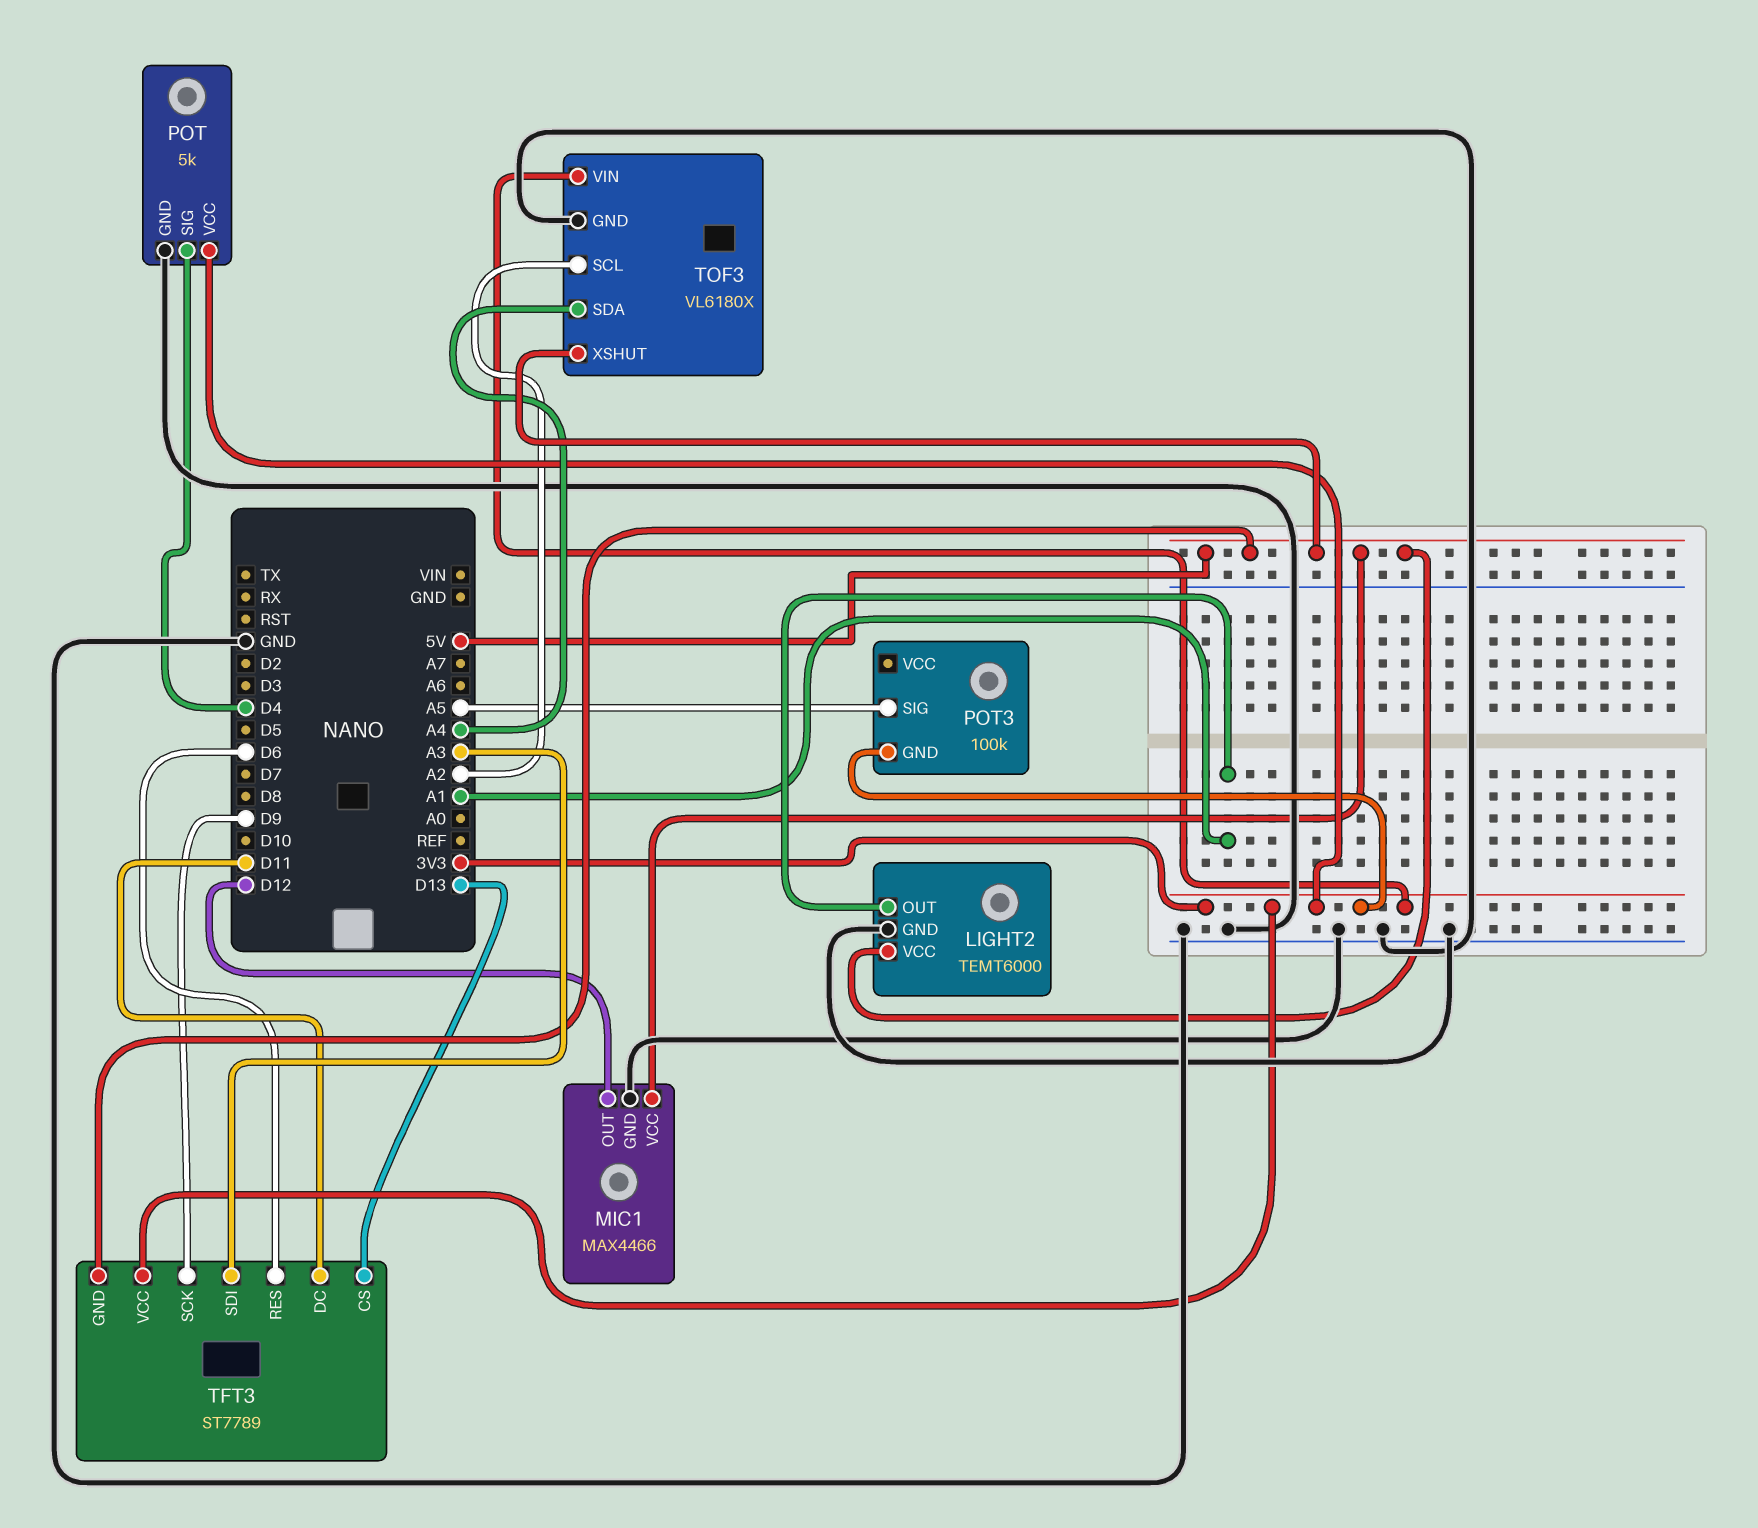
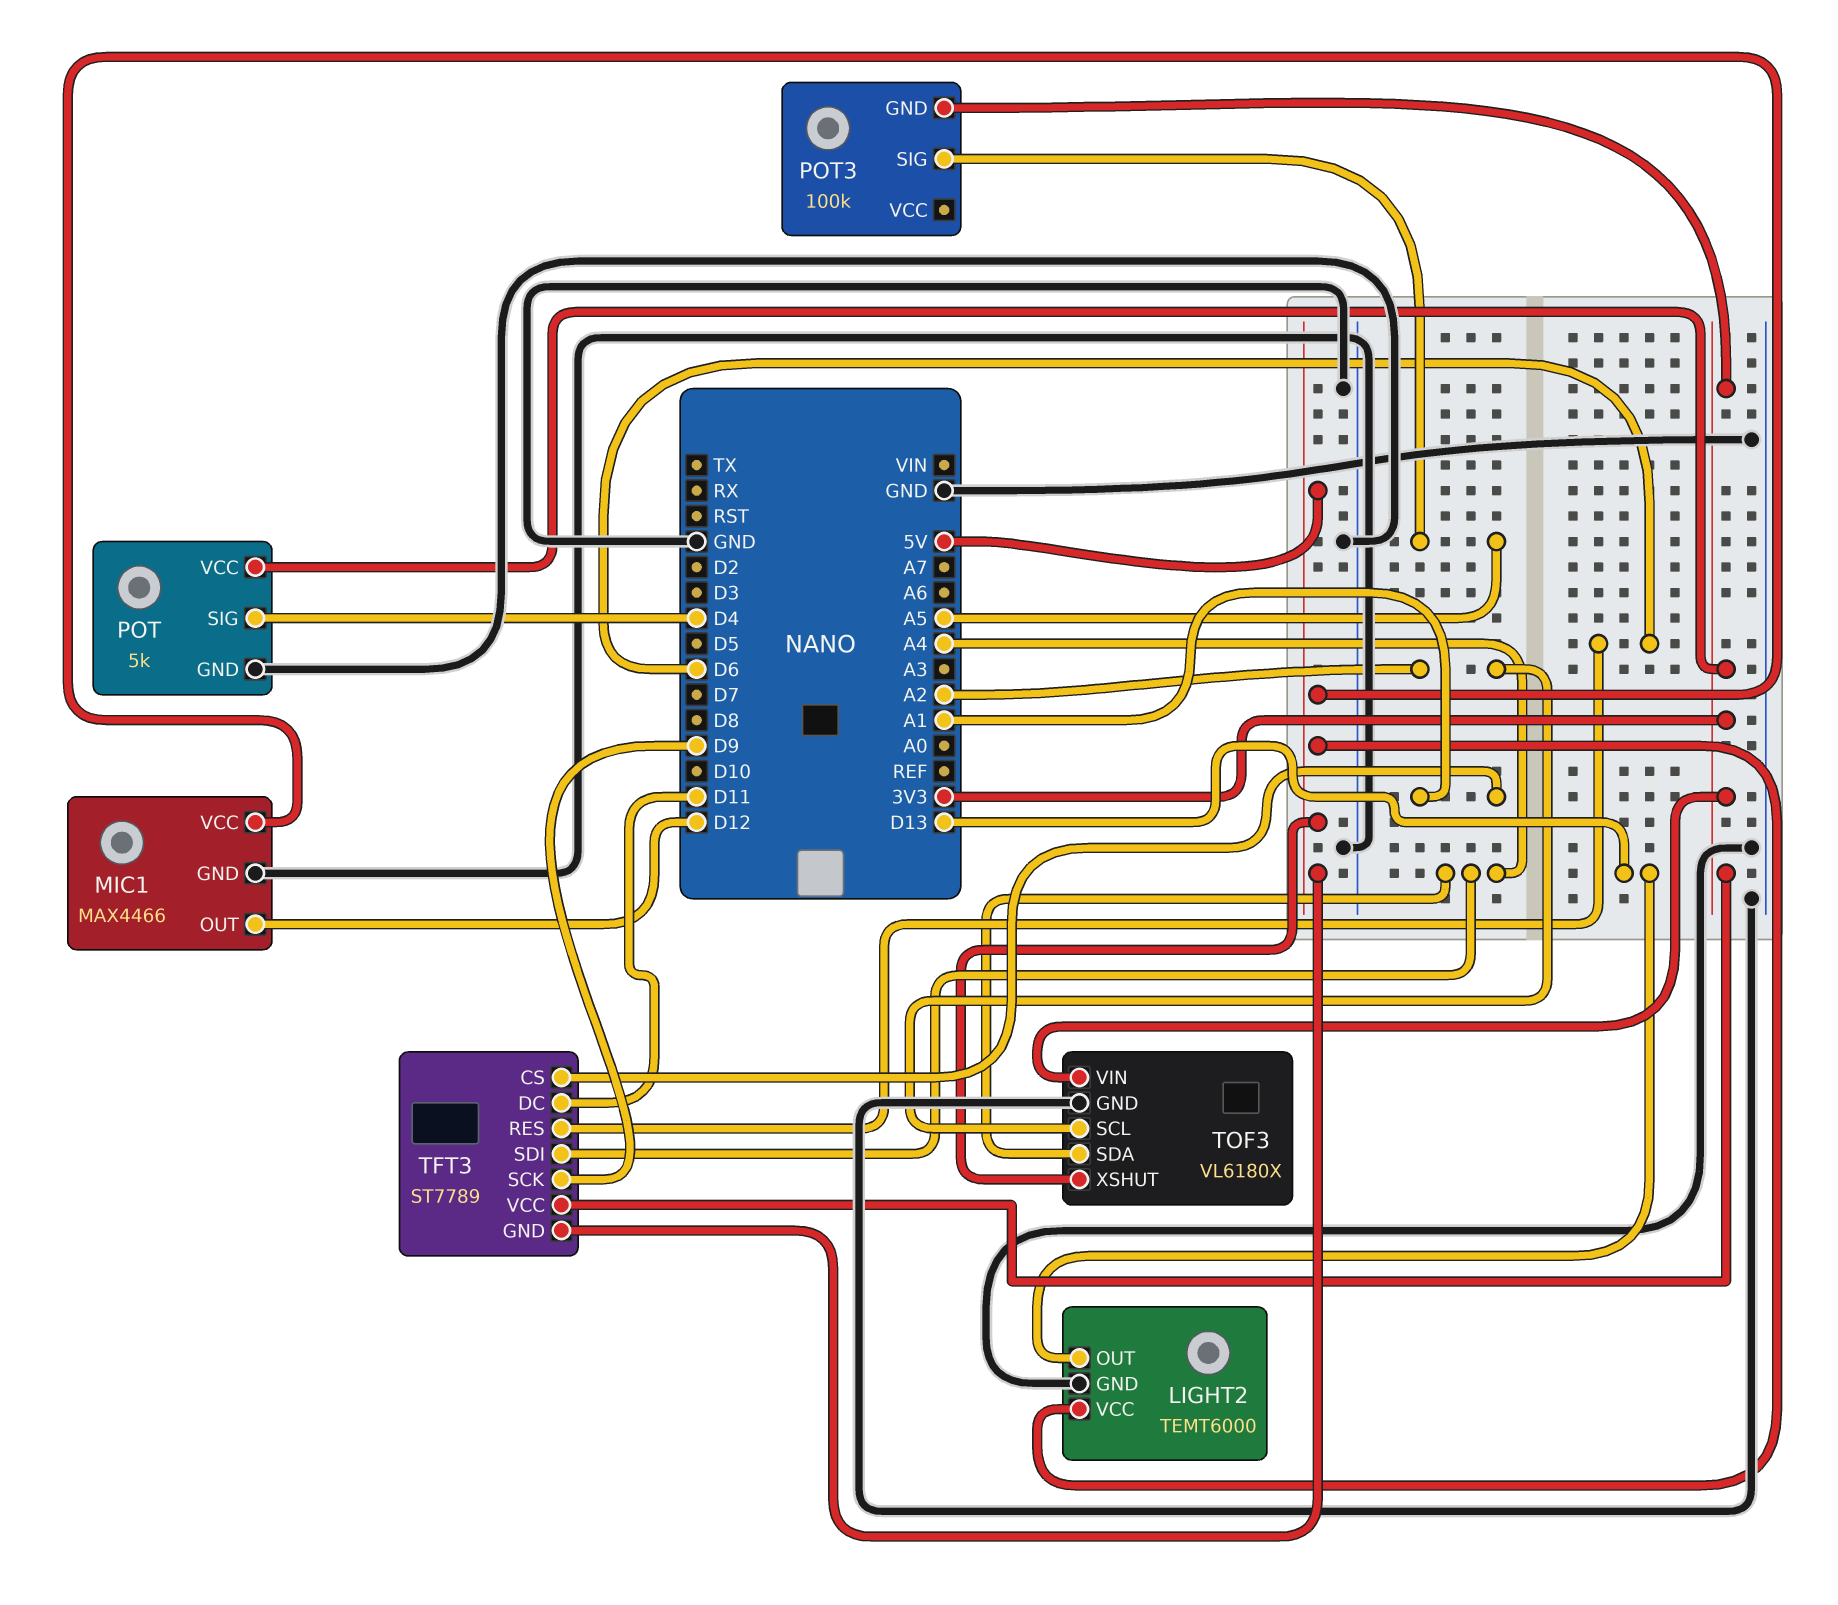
LIGHT2 pin OUT: A1 -> D13
TFT3 pin CS: D13 -> A1
TFT3 pin SDI: A3 -> A4

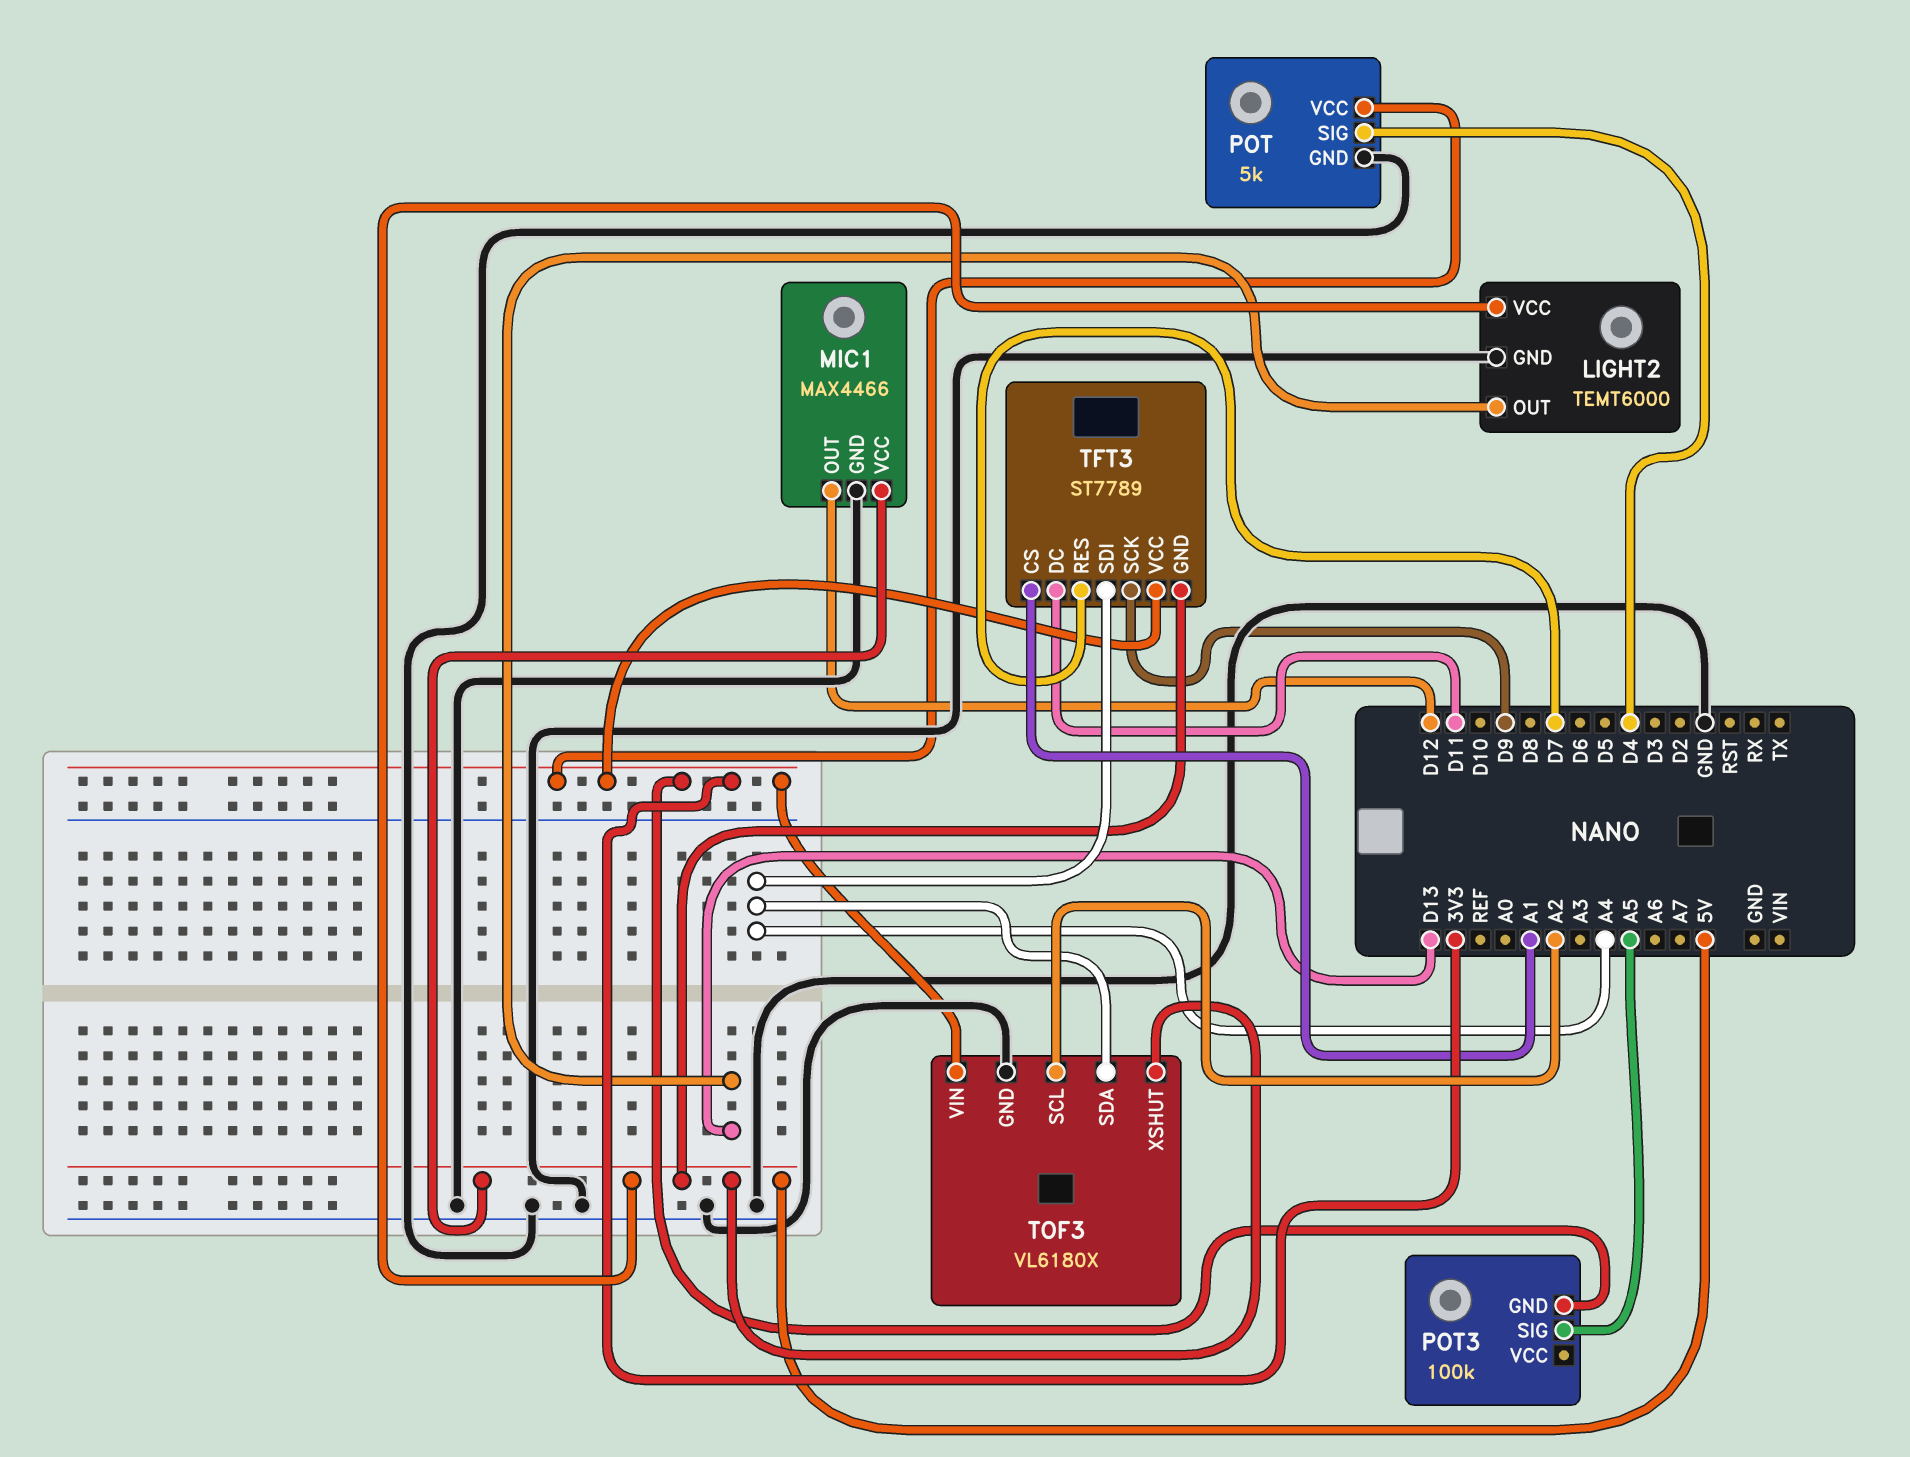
TFT3 pin RES: D6 -> D7

